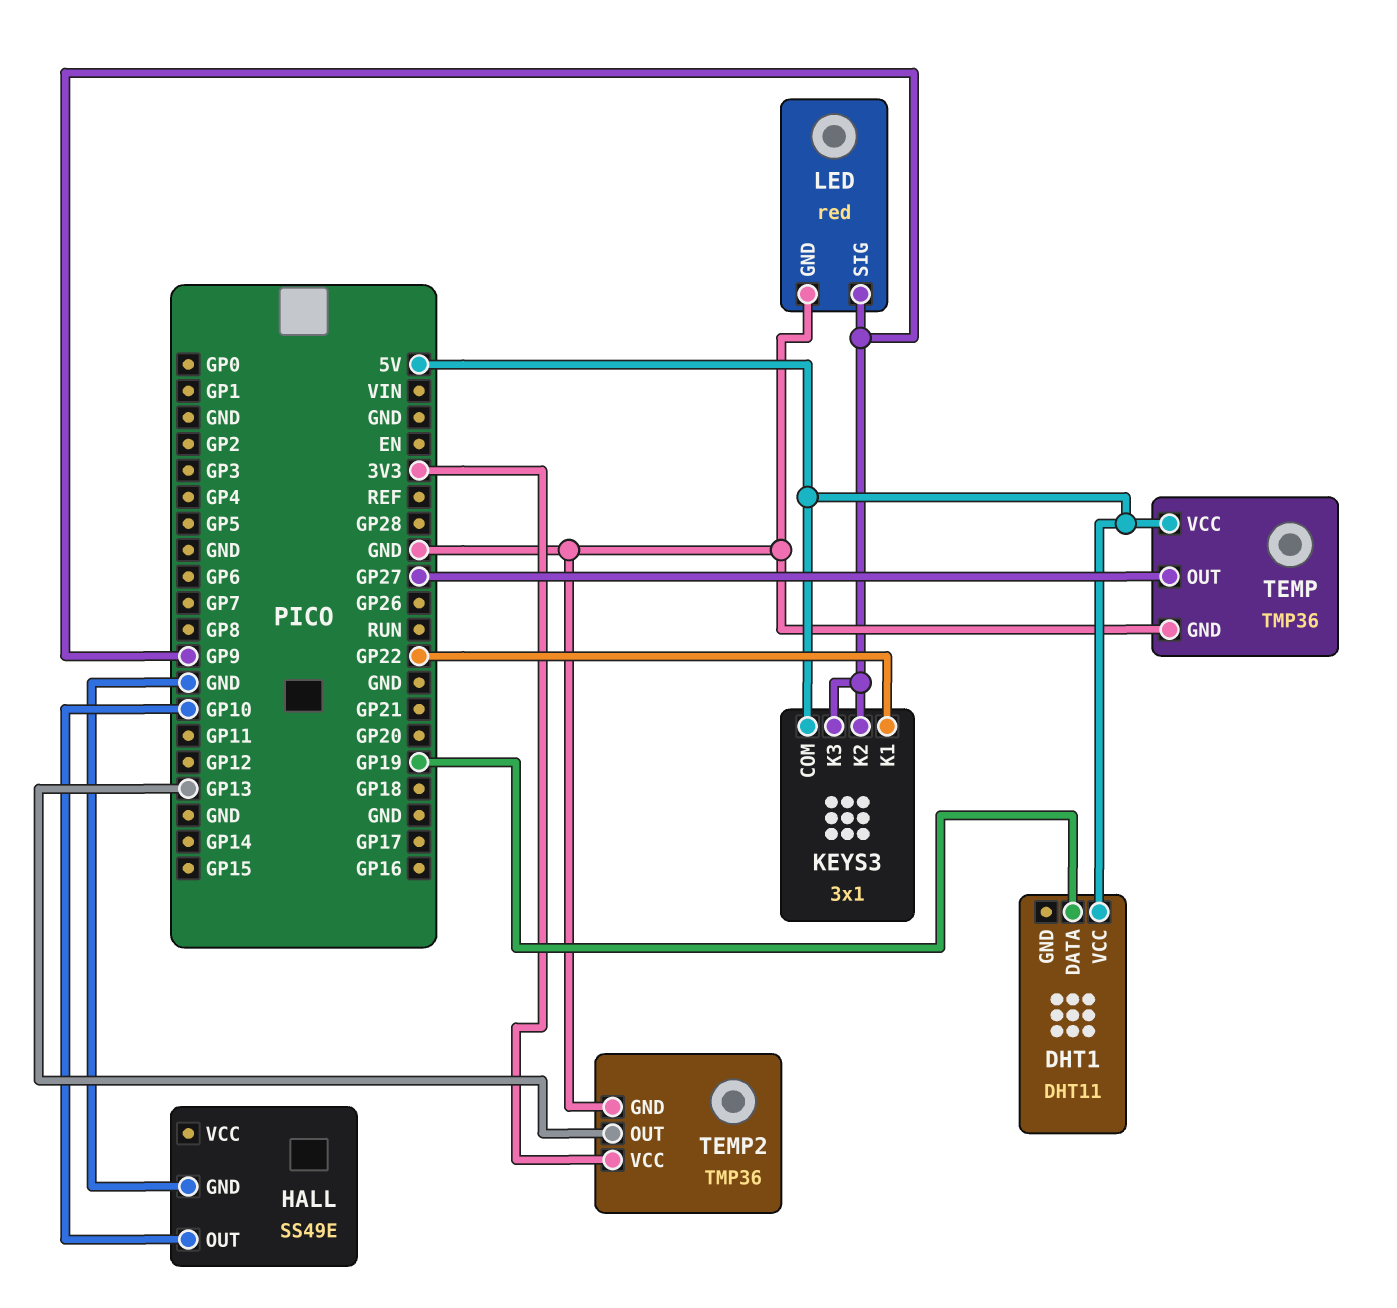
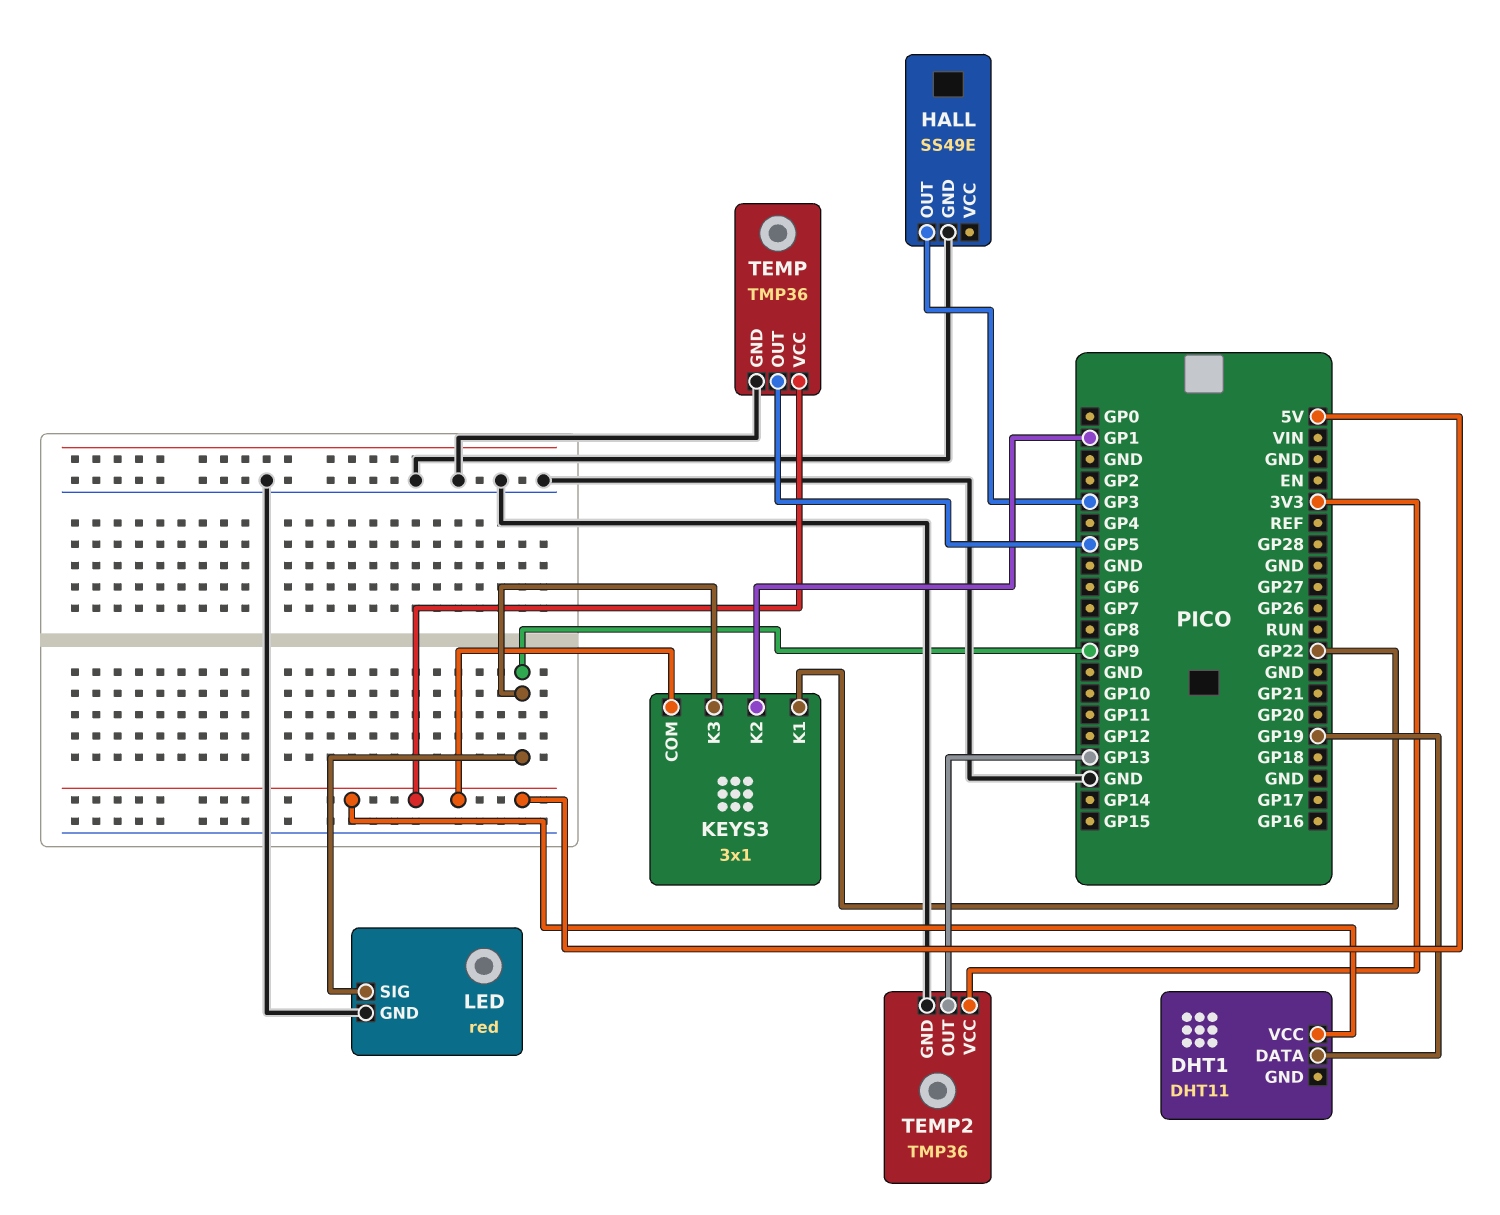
HALL pin OUT: GP10 -> GP3
KEYS3 pin K2: GP9 -> GP1
TEMP pin OUT: GP27 -> GP5

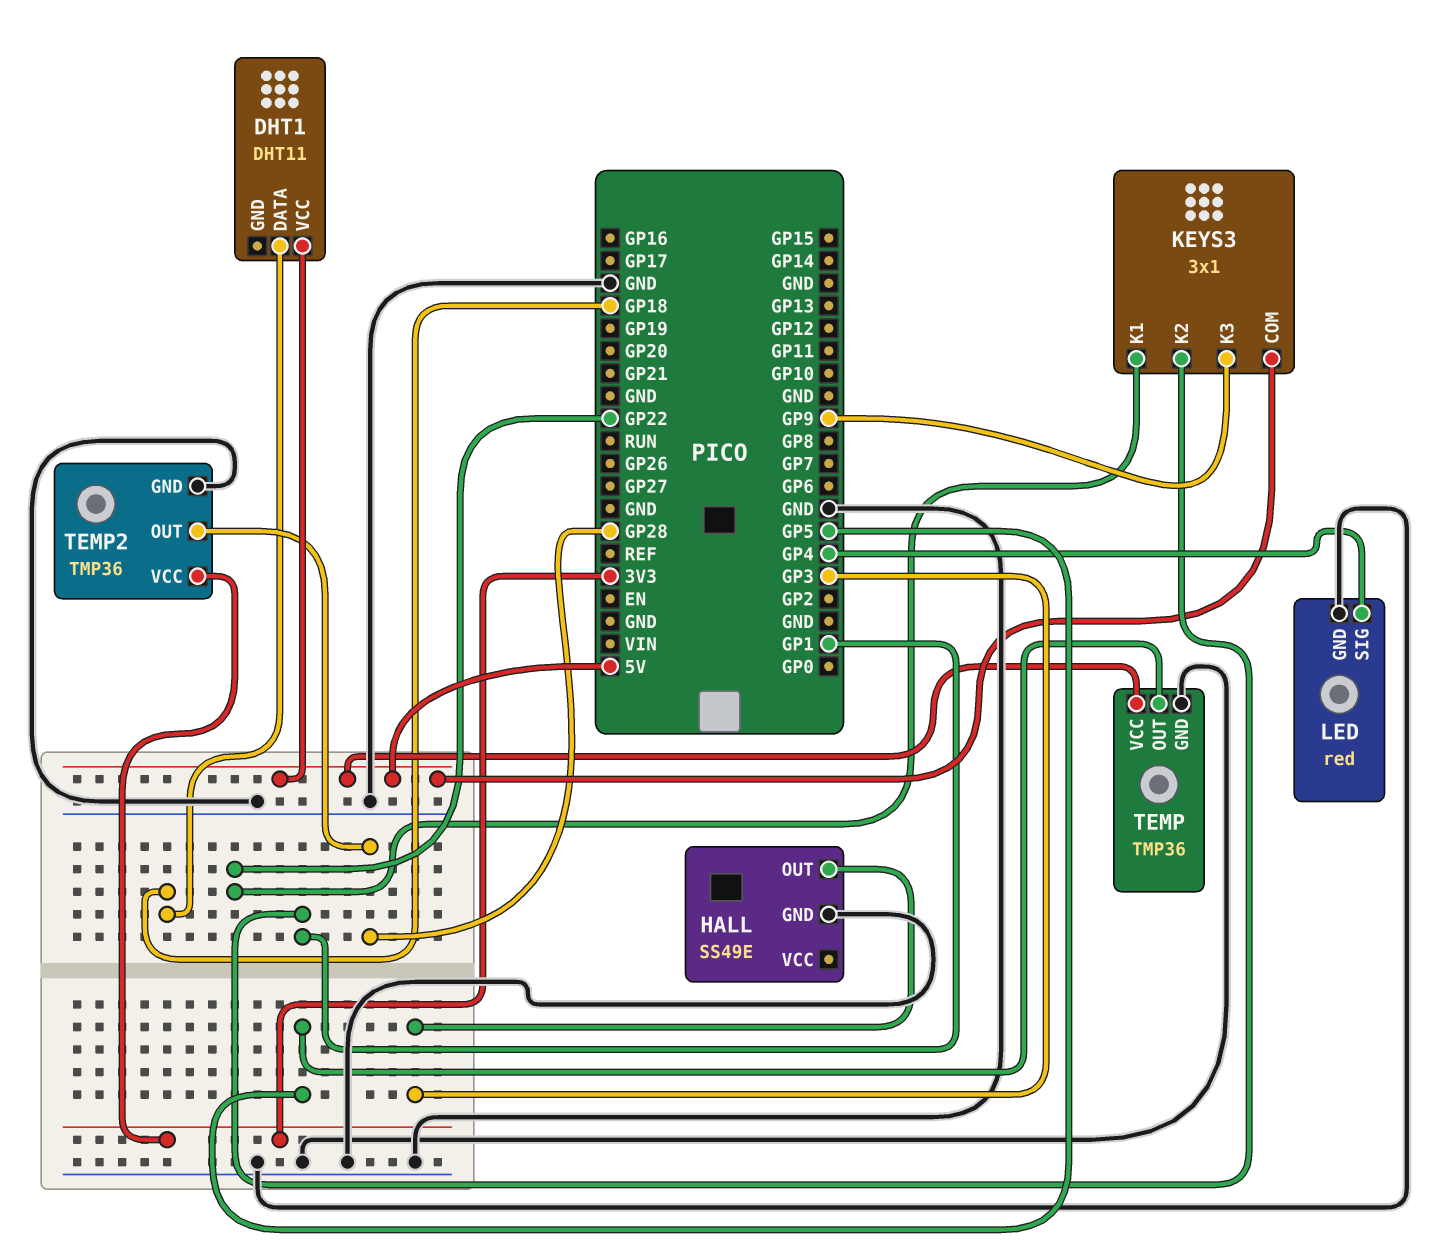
DHT1 pin DATA: GP19 -> GP18
LED pin SIG: GP9 -> GP4
TEMP2 pin OUT: GP13 -> GP28

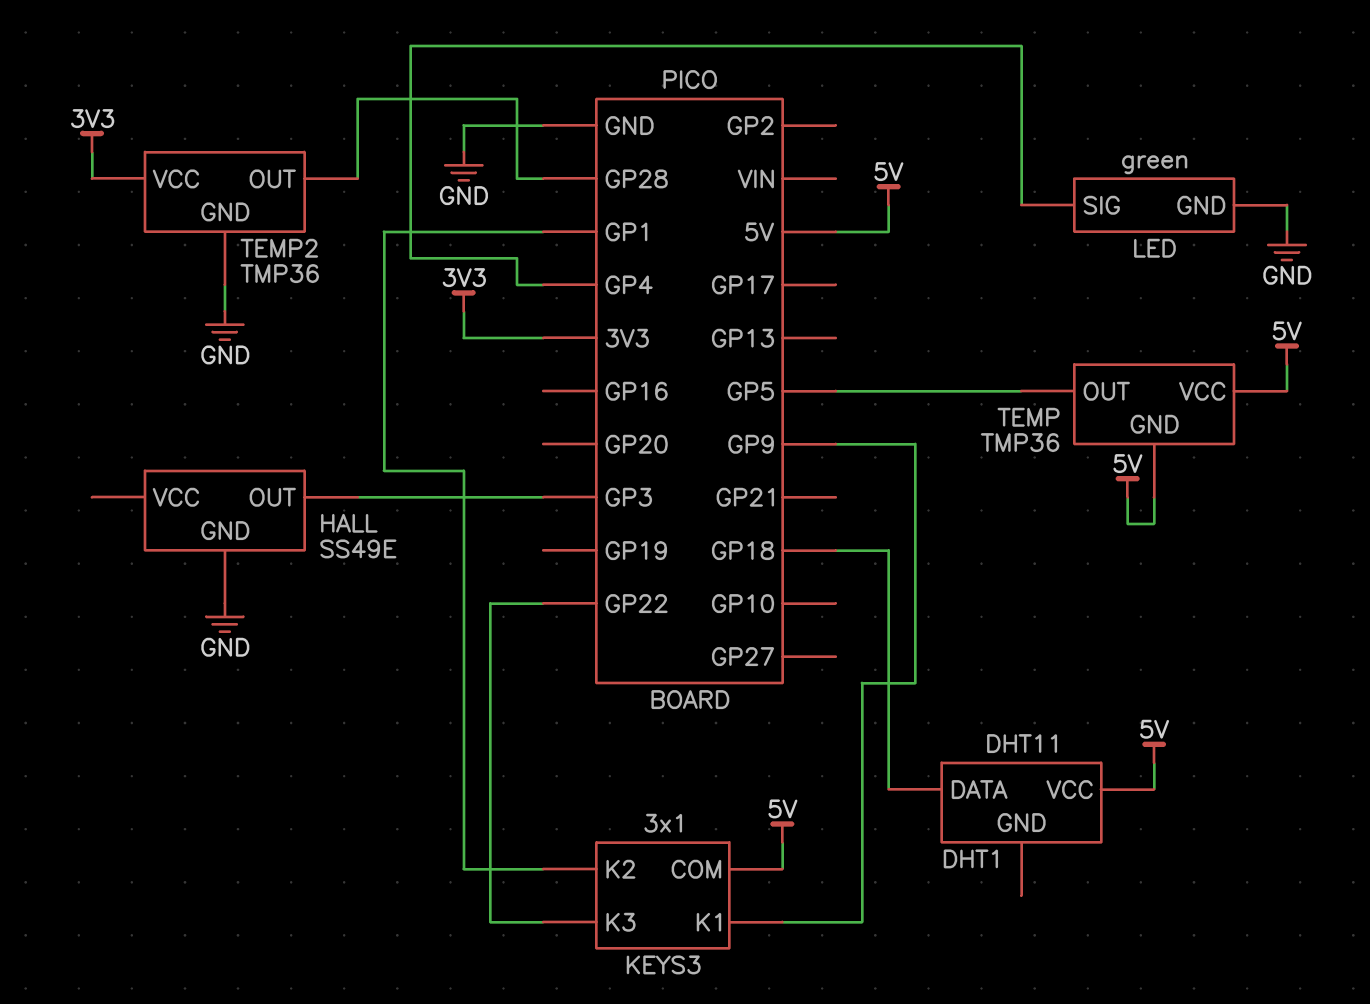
KEYS3 pin K1: GP22 -> GP9
KEYS3 pin K3: GP9 -> GP22
LED: red -> green
TEMP pin GND: GND -> 5V

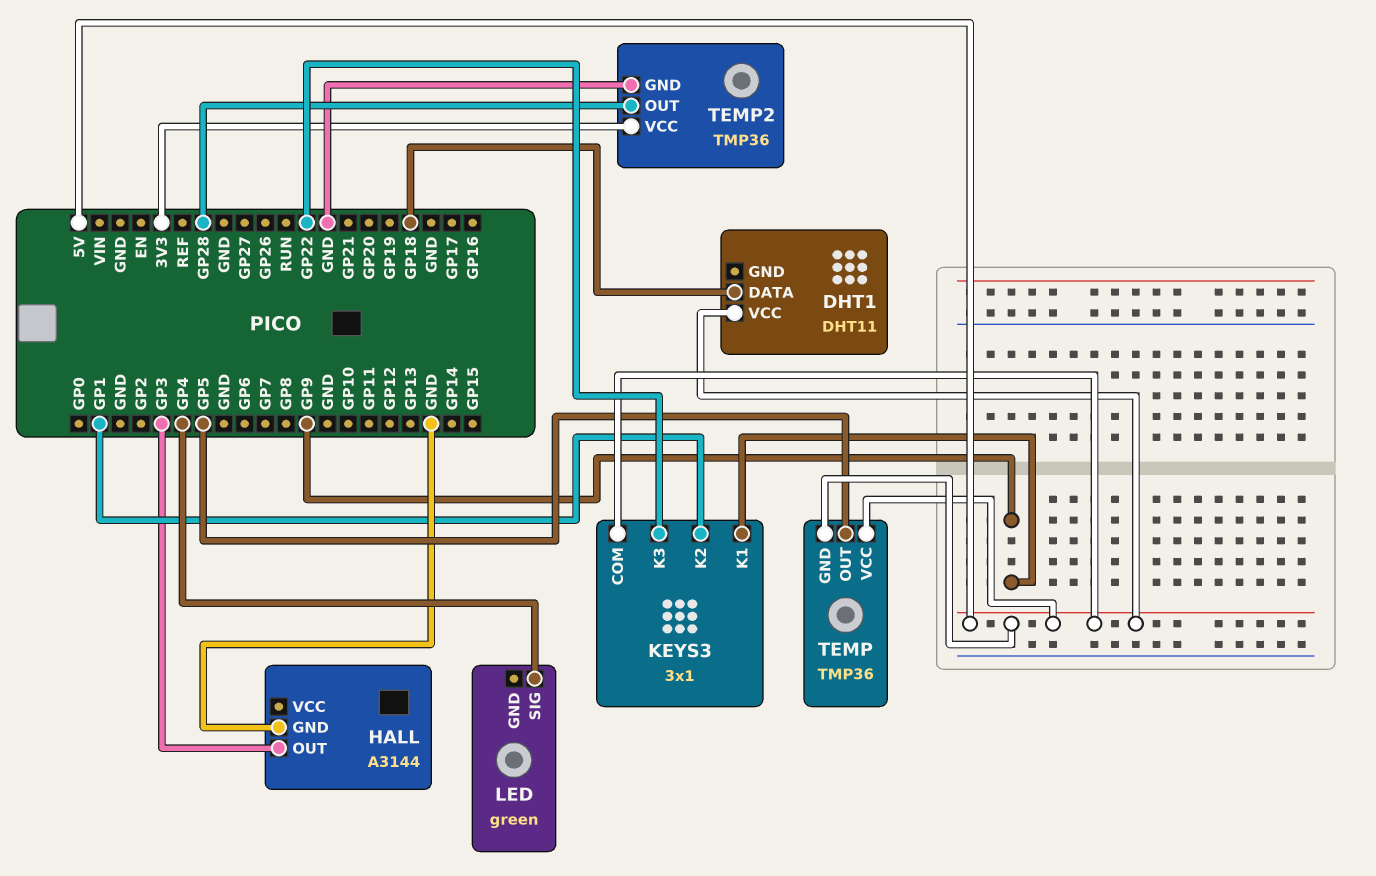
HALL: SS49E -> A3144
LED pin GND: GND -> none

